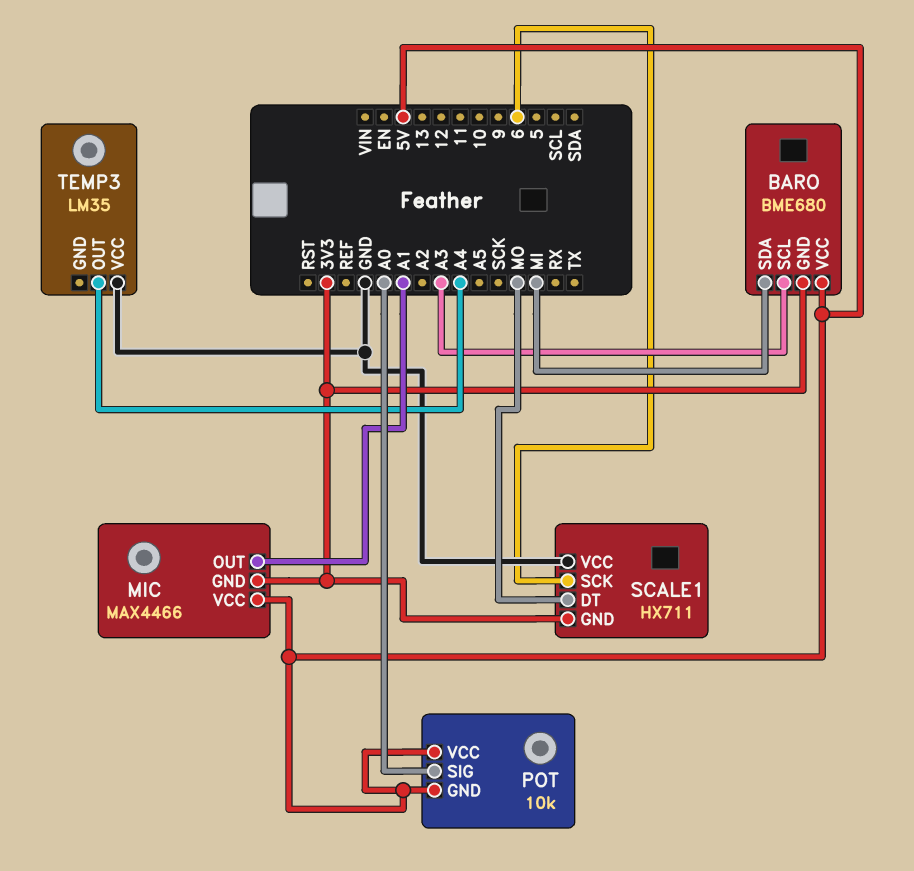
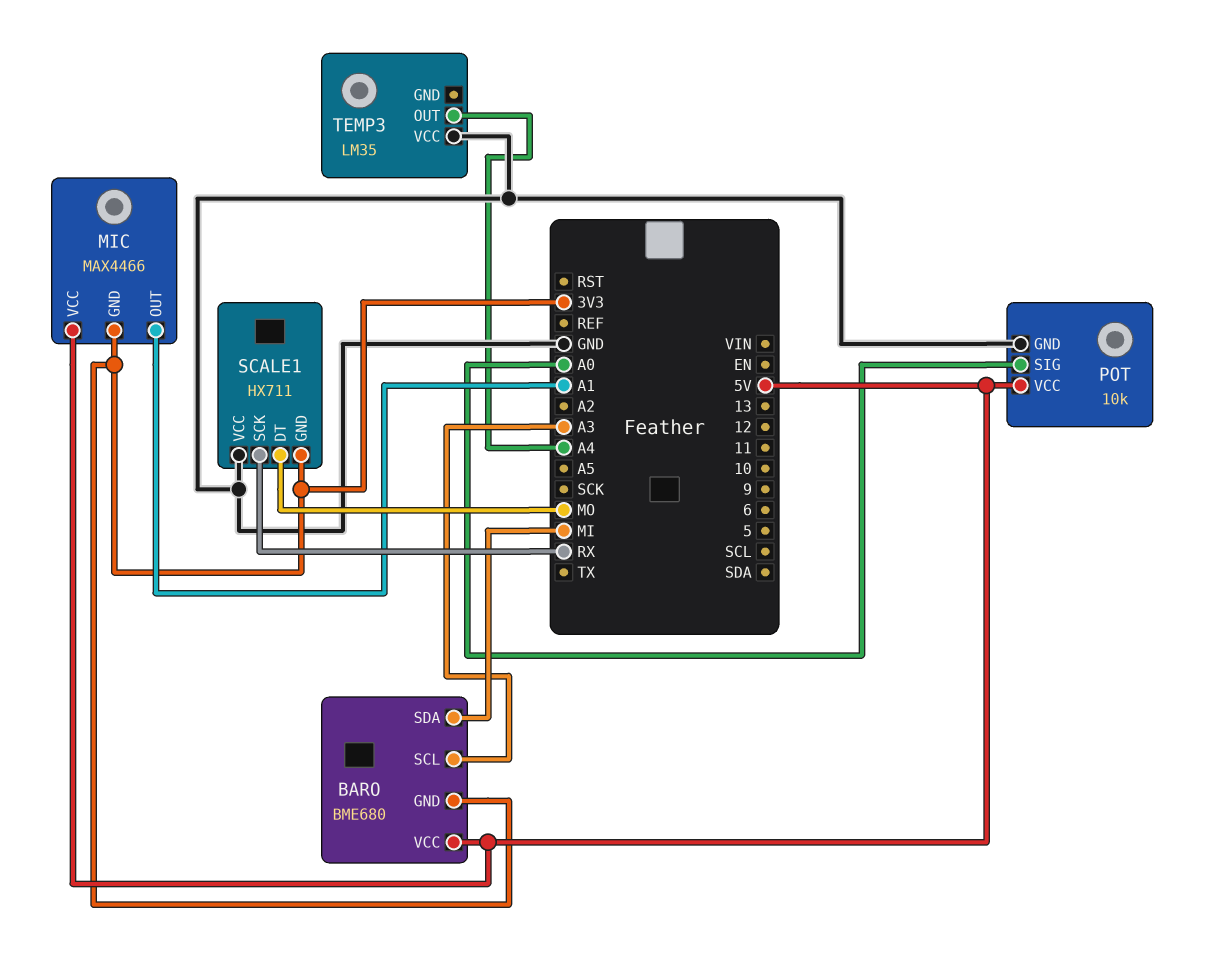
POT pin GND: 5V -> GND
SCALE1 pin SCK: 6 -> RX

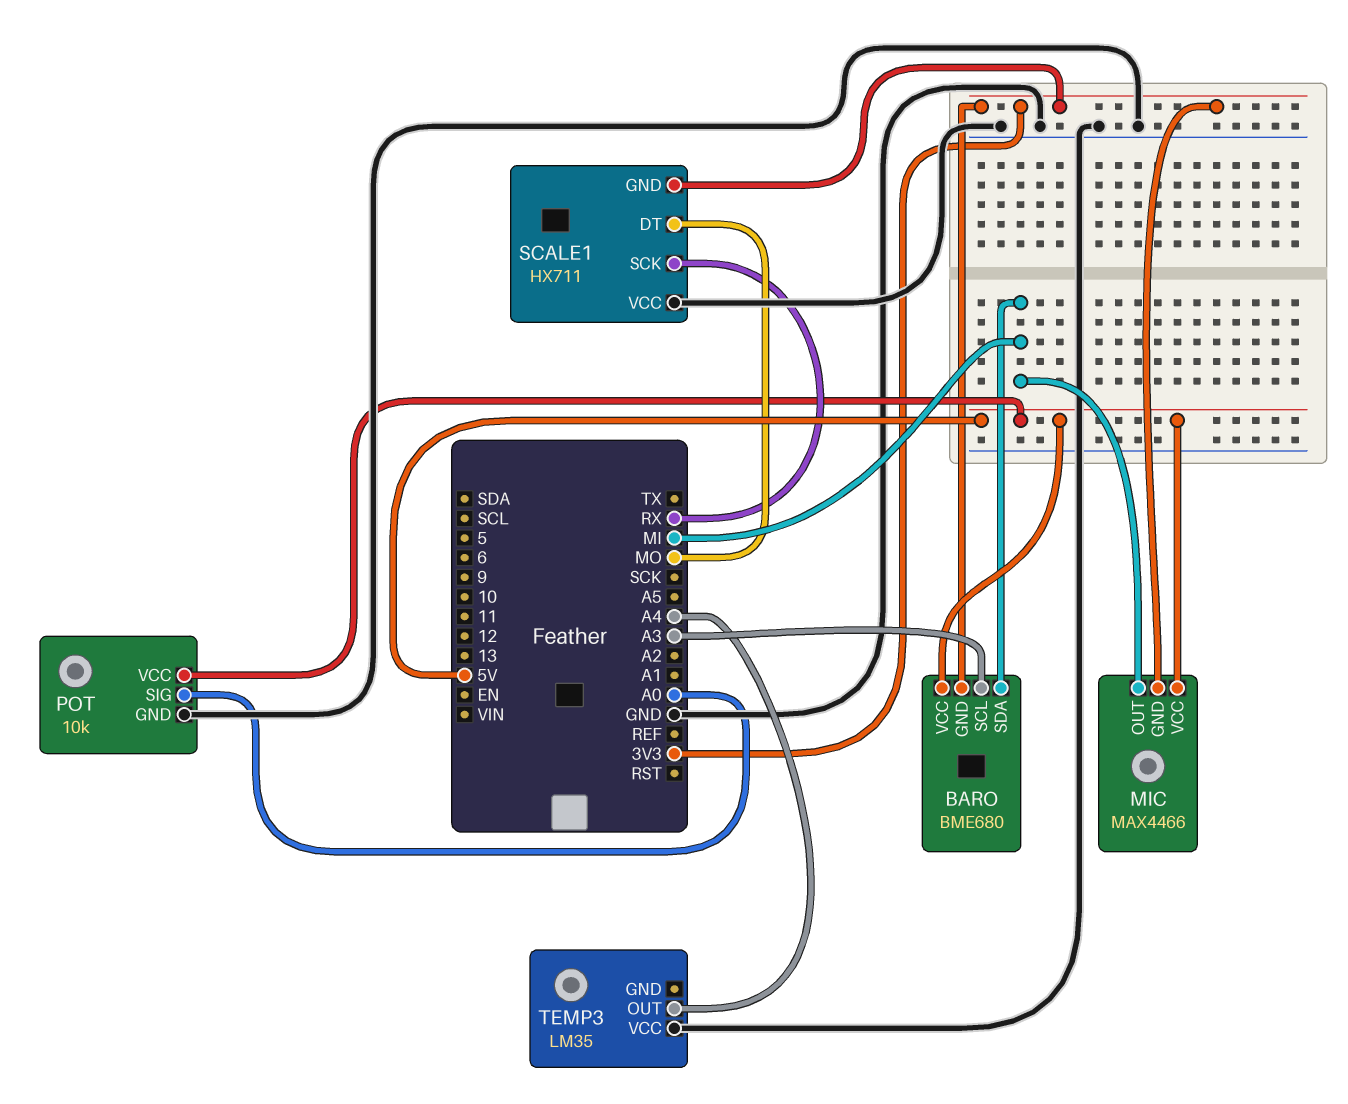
MIC pin OUT: A1 -> MI

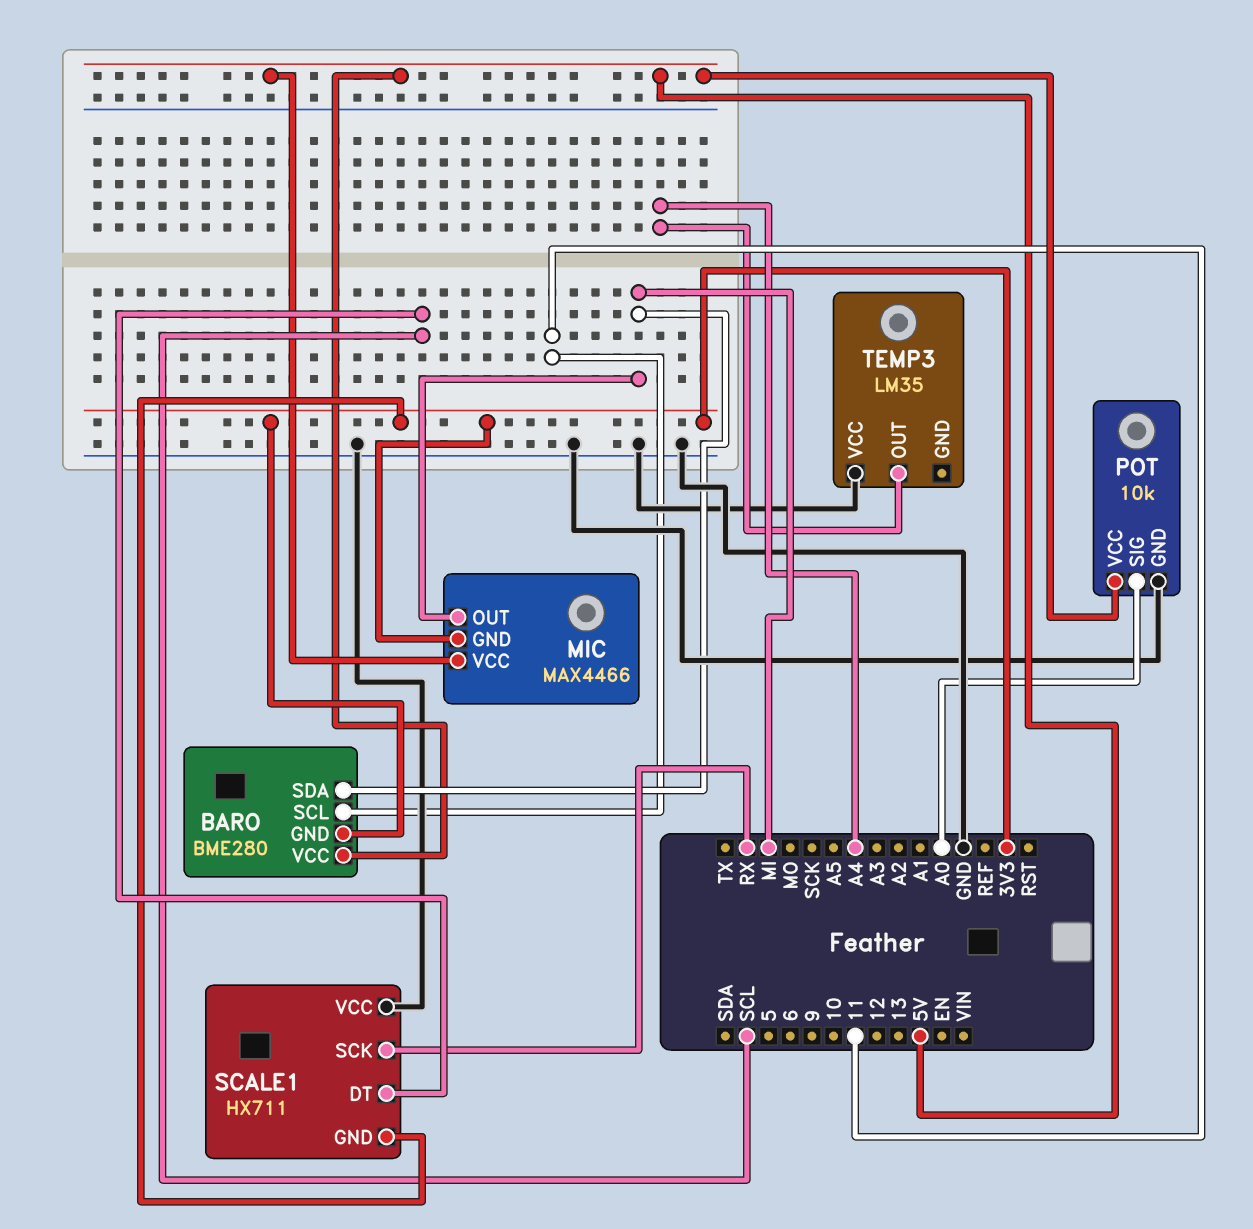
BARO: BME680 -> BME280
BARO pin SCL: A3 -> 11
SCALE1 pin DT: MO -> SCL

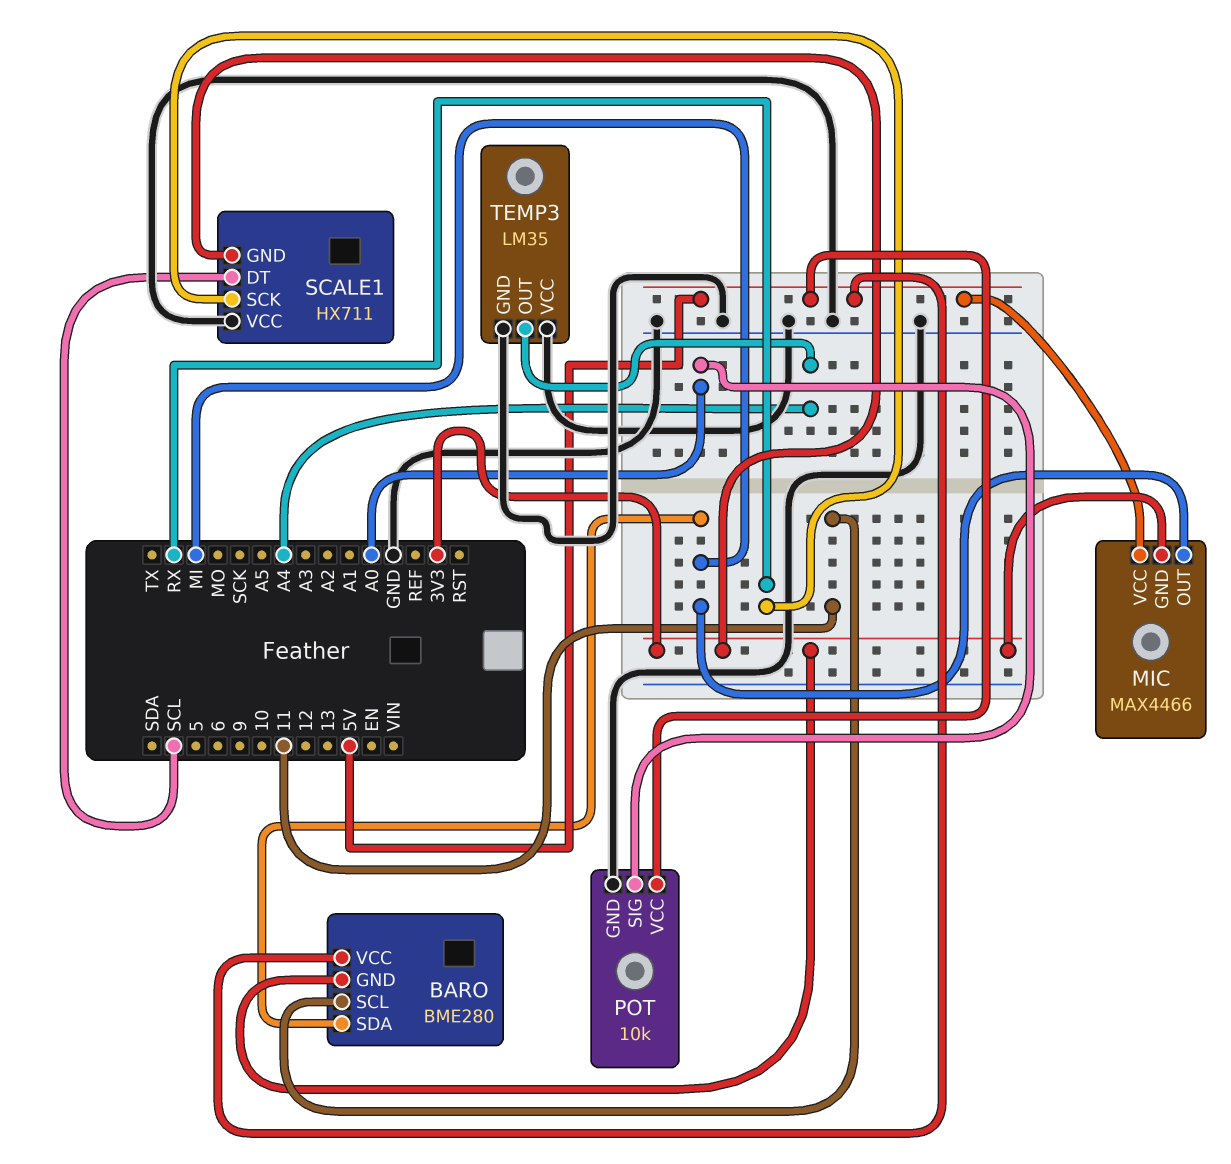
TEMP3 pin GND: none -> GND

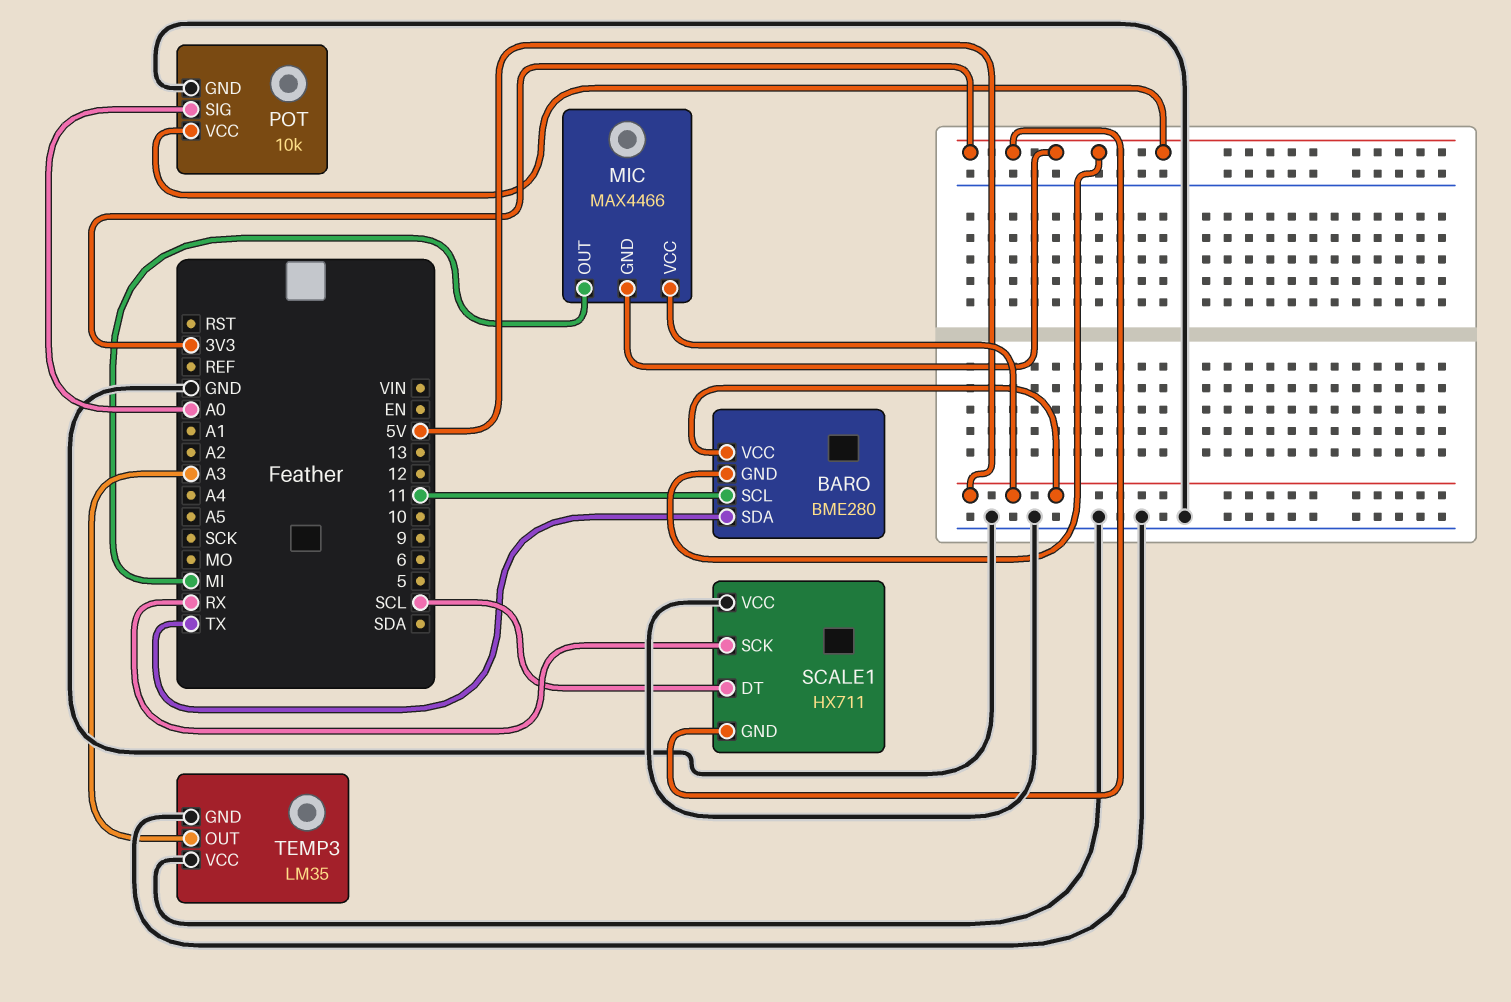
BARO pin SDA: MI -> TX
POT pin VCC: 5V -> 3V3
TEMP3 pin OUT: A4 -> A3

